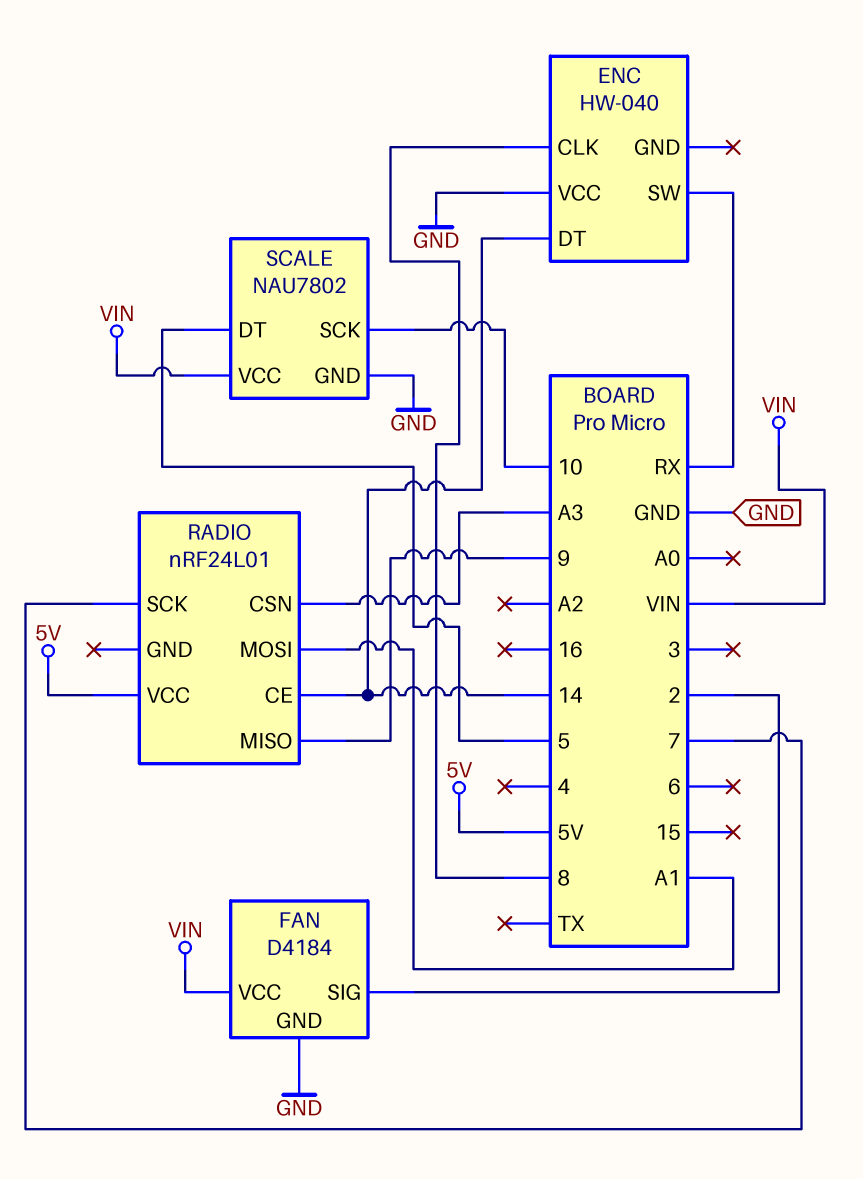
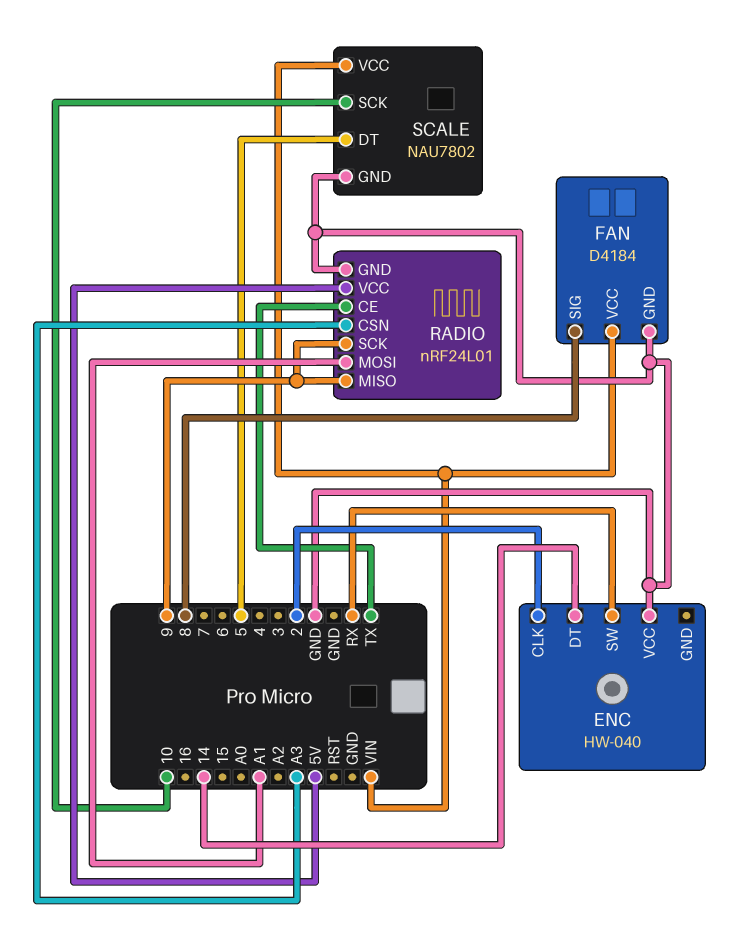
ENC pin CLK: 8 -> 2
FAN pin SIG: 2 -> 8
RADIO pin CE: 14 -> TX
RADIO pin GND: none -> GND
RADIO pin SCK: 7 -> 9

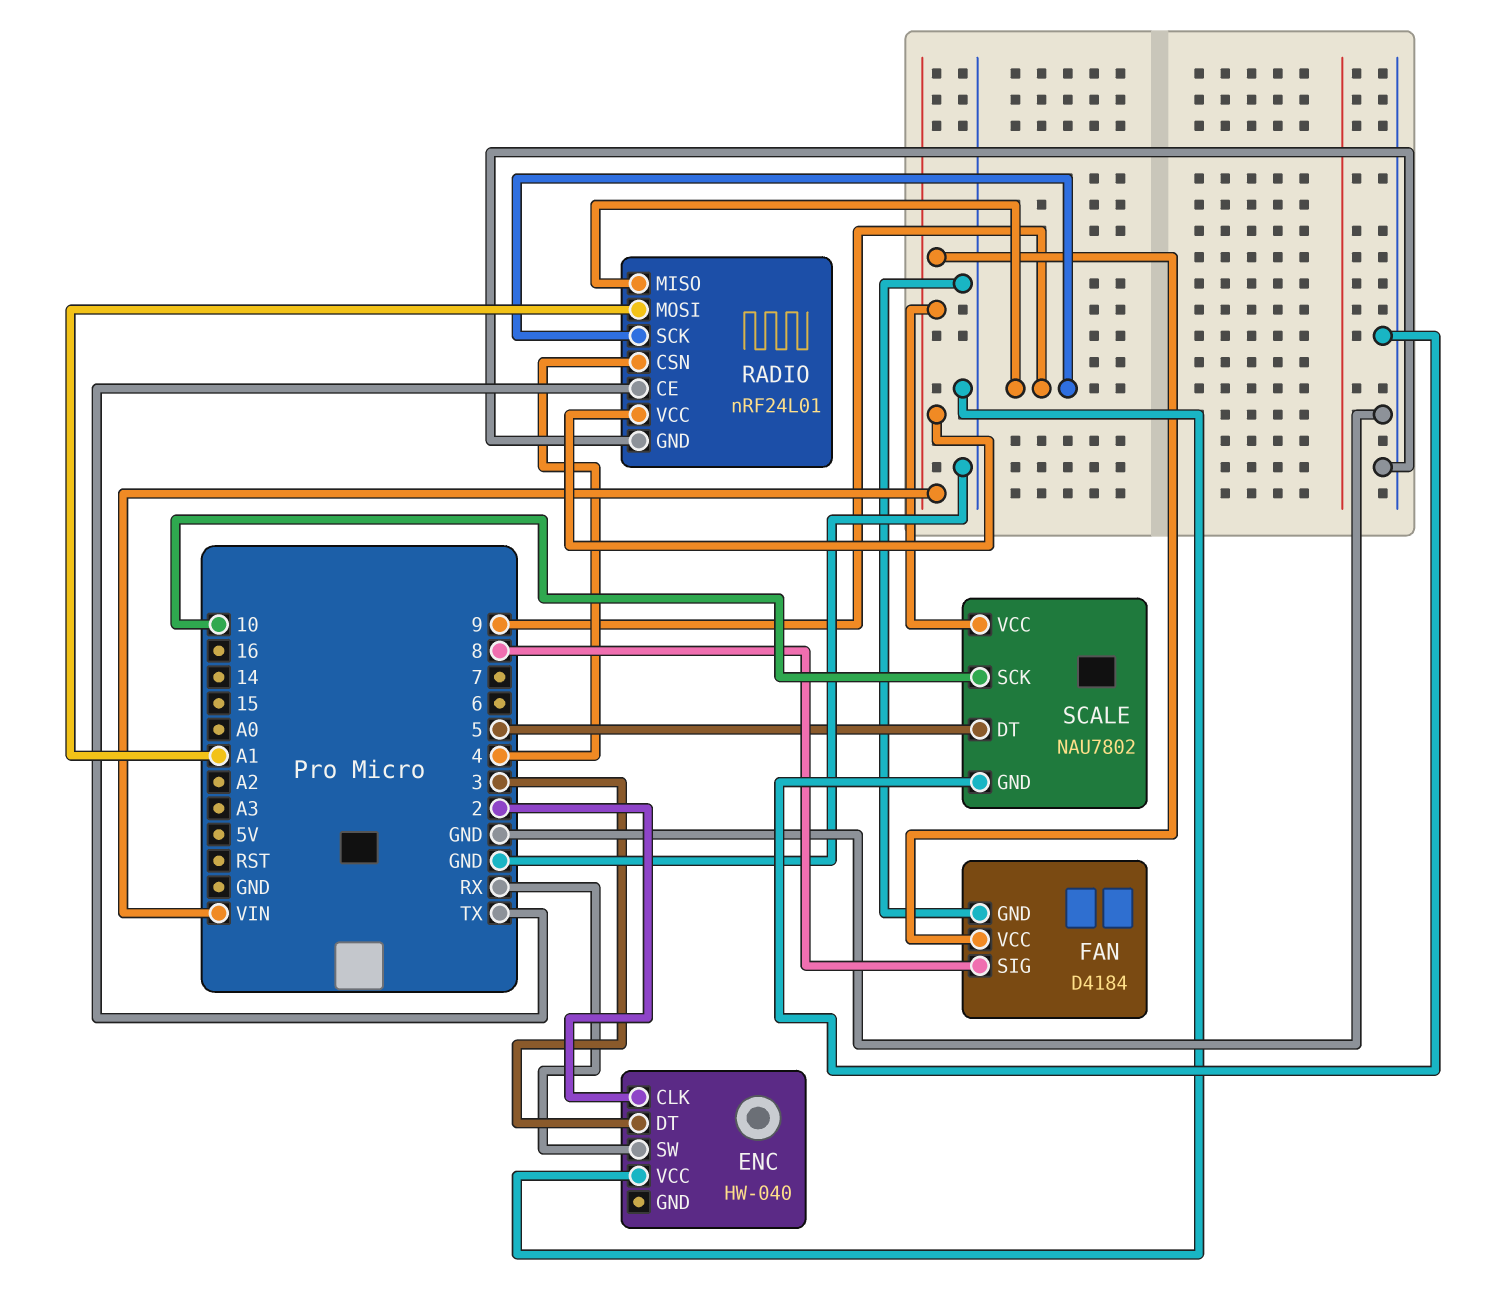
ENC pin DT: 14 -> 3
RADIO pin CSN: A3 -> 4
RADIO pin VCC: 5V -> VIN

